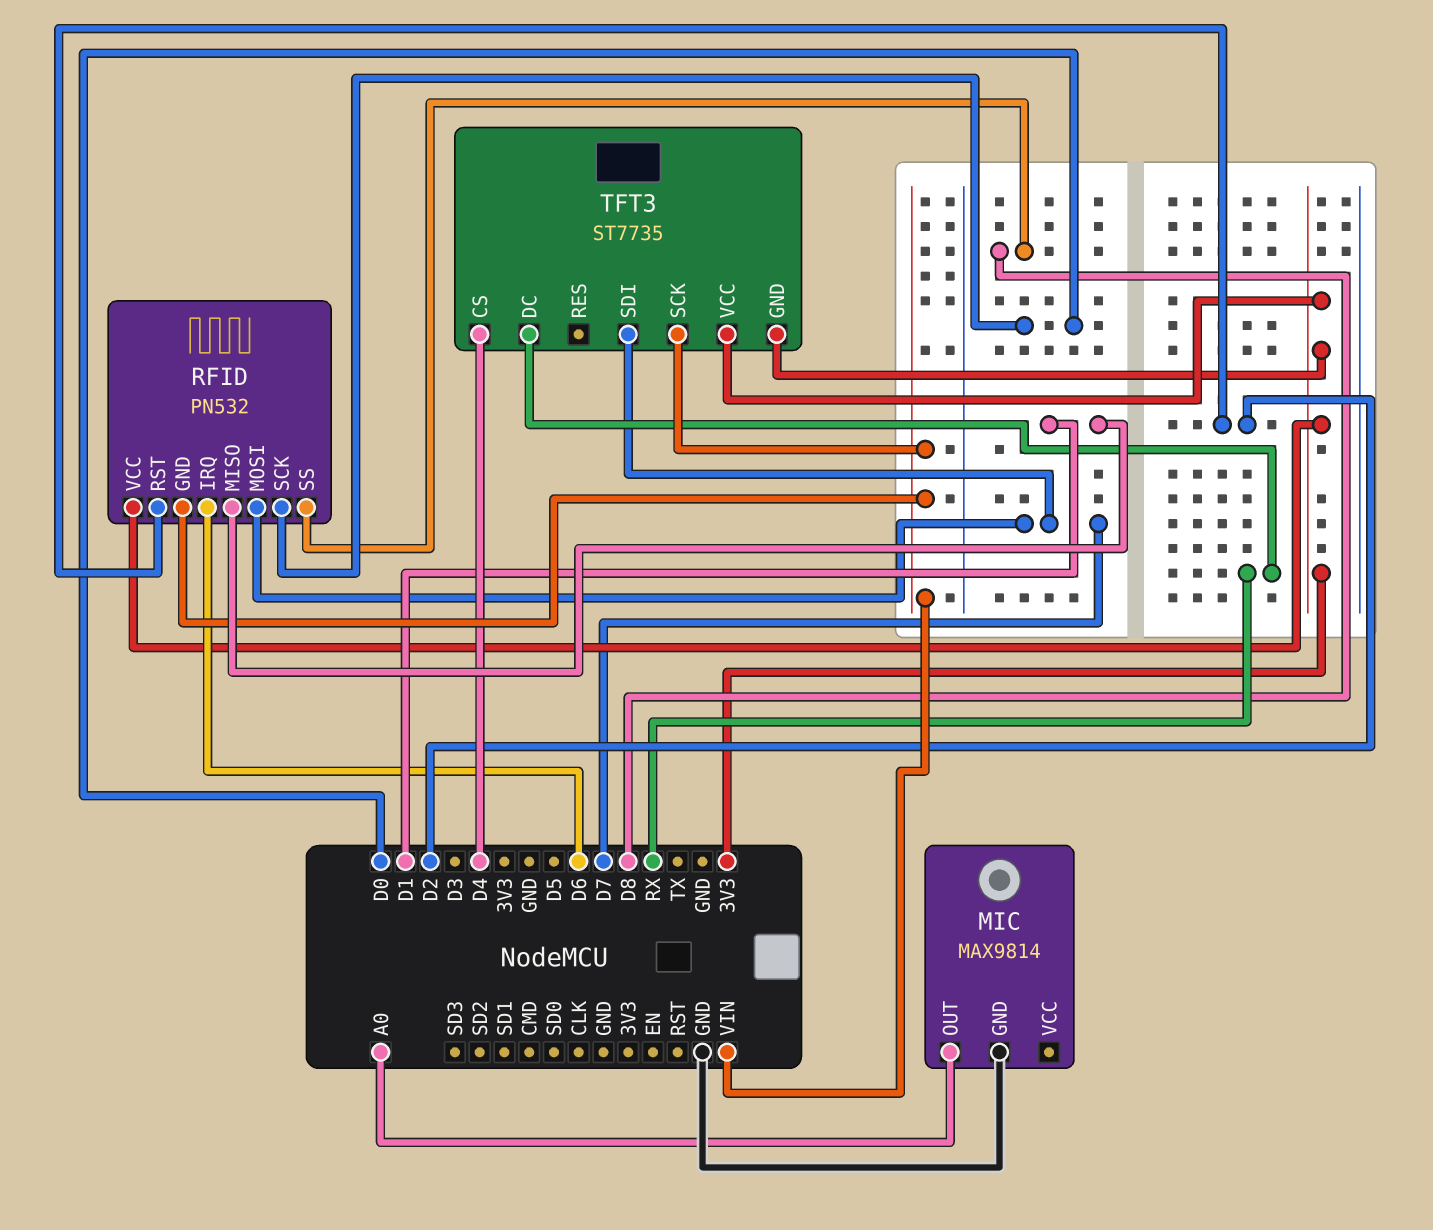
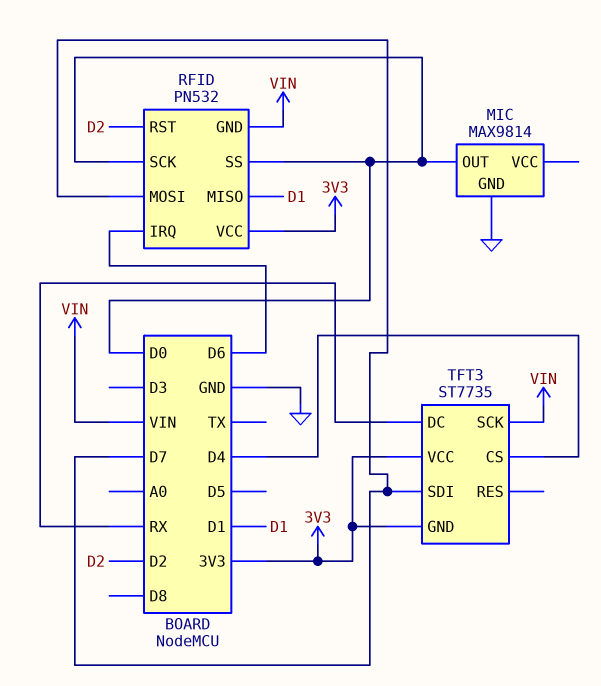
MIC pin OUT: A0 -> D0
RFID pin SS: D8 -> D0

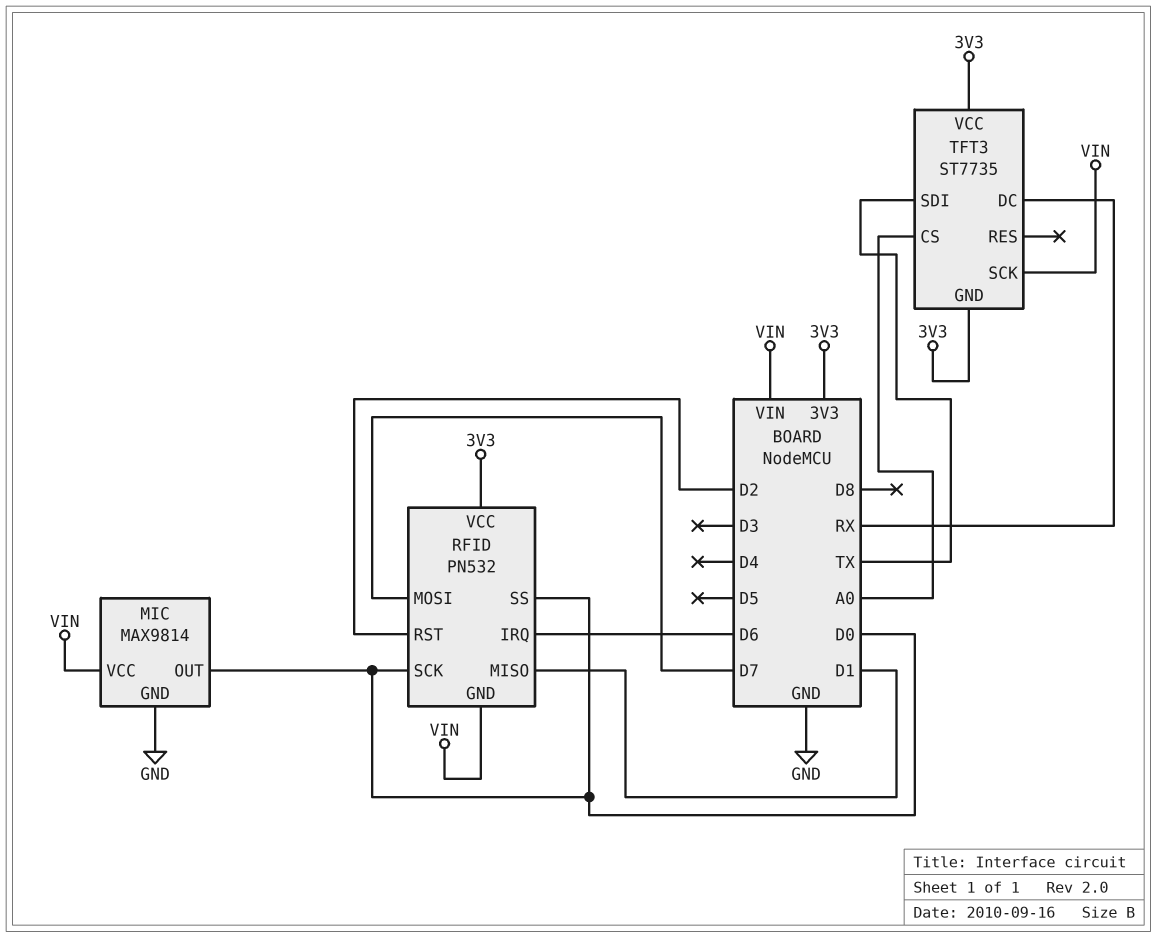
MIC pin VCC: none -> VIN
TFT3 pin CS: D4 -> A0
TFT3 pin SDI: D7 -> TX

